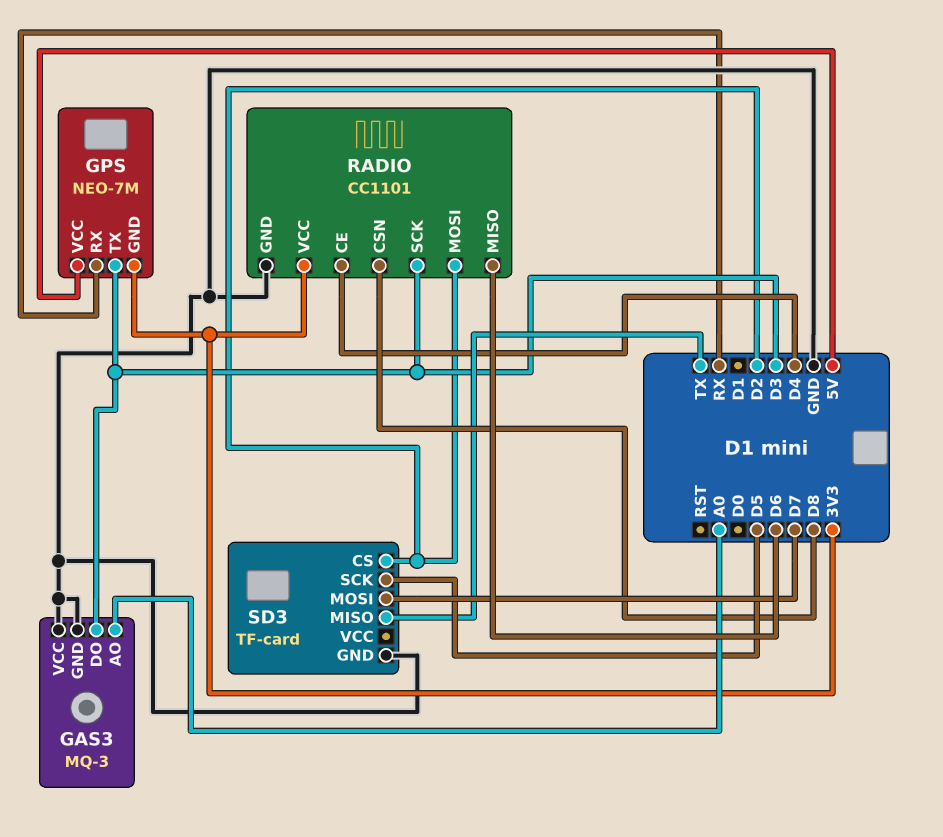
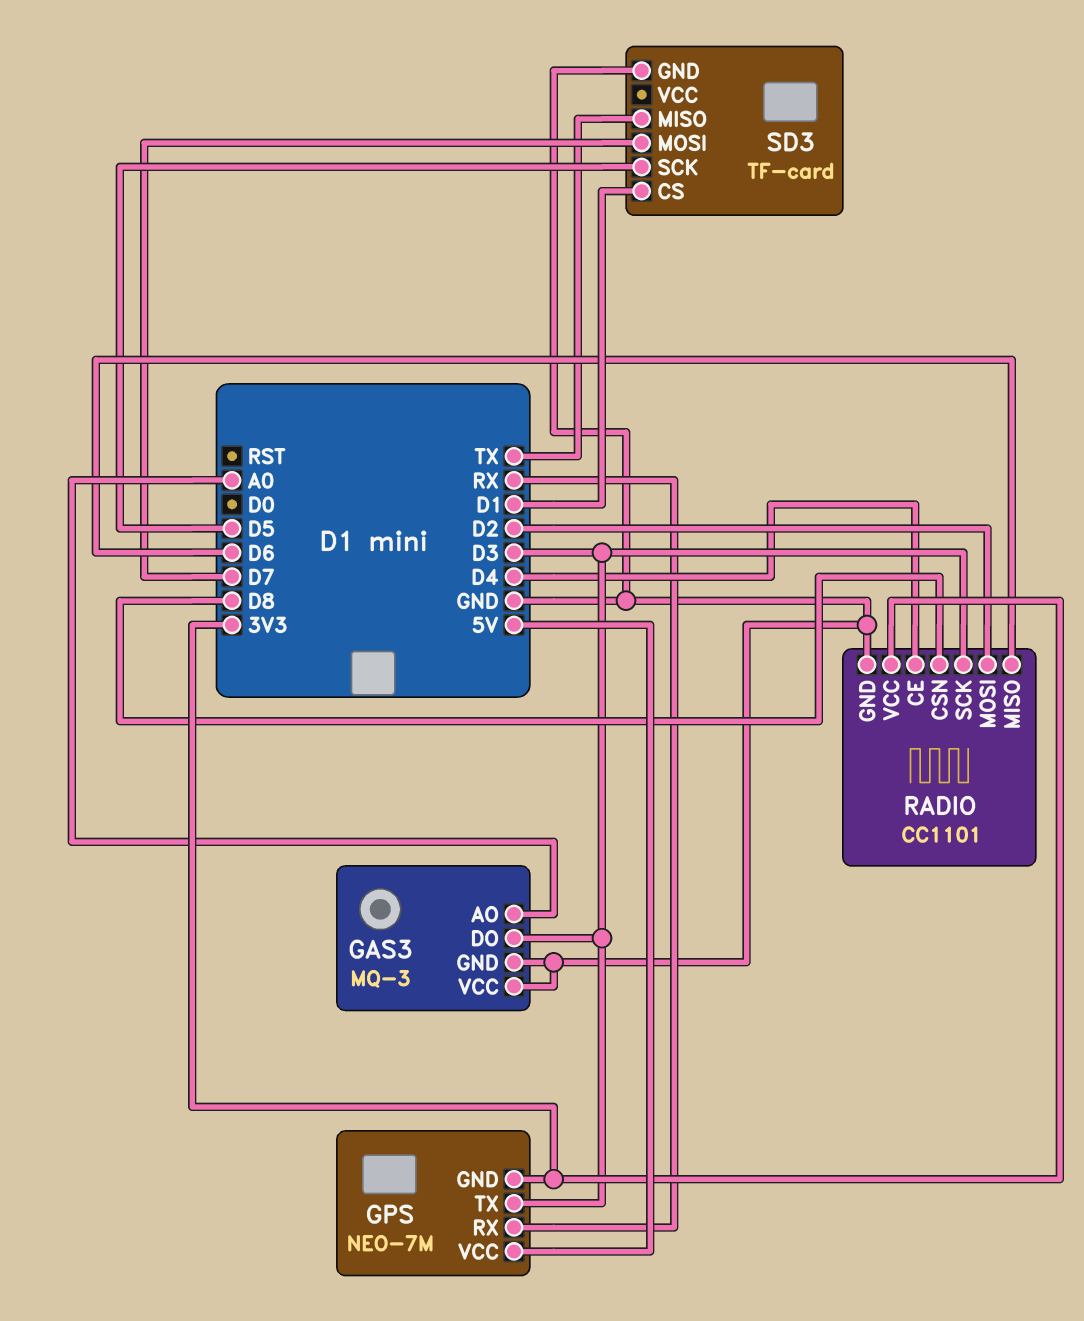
SD3 pin CS: D2 -> D1

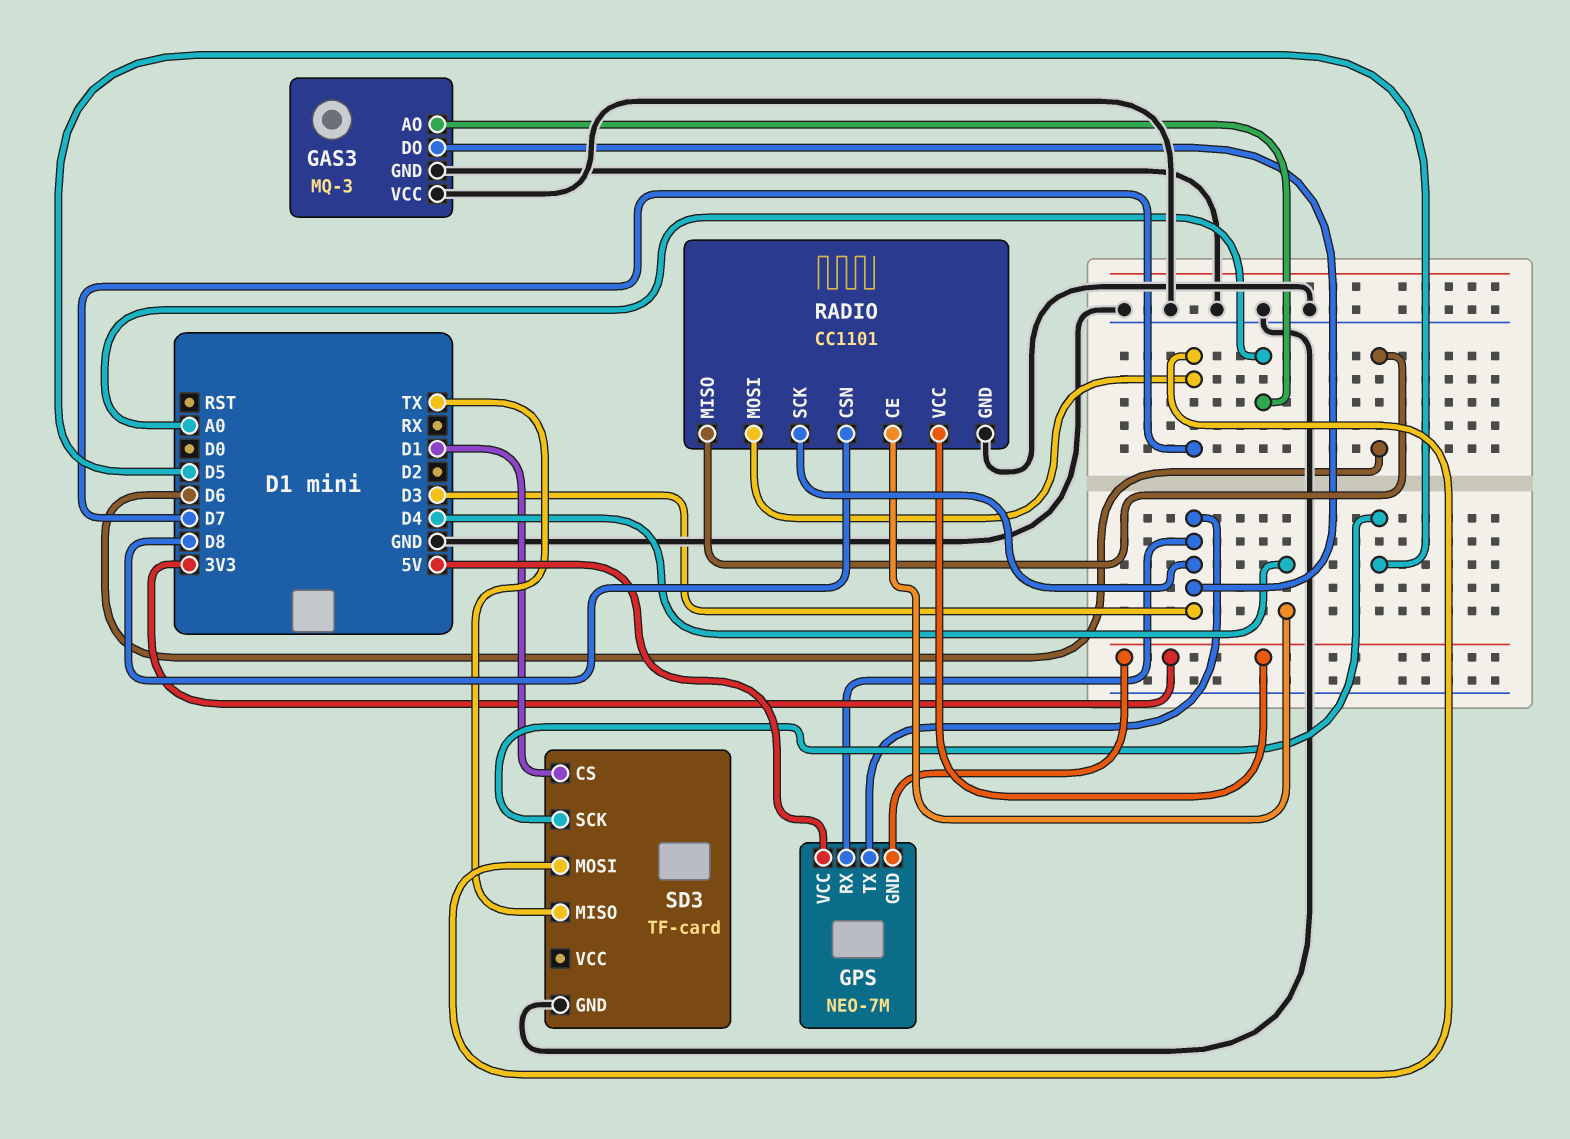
GPS pin RX: RX -> D3
RADIO pin MOSI: D2 -> D7

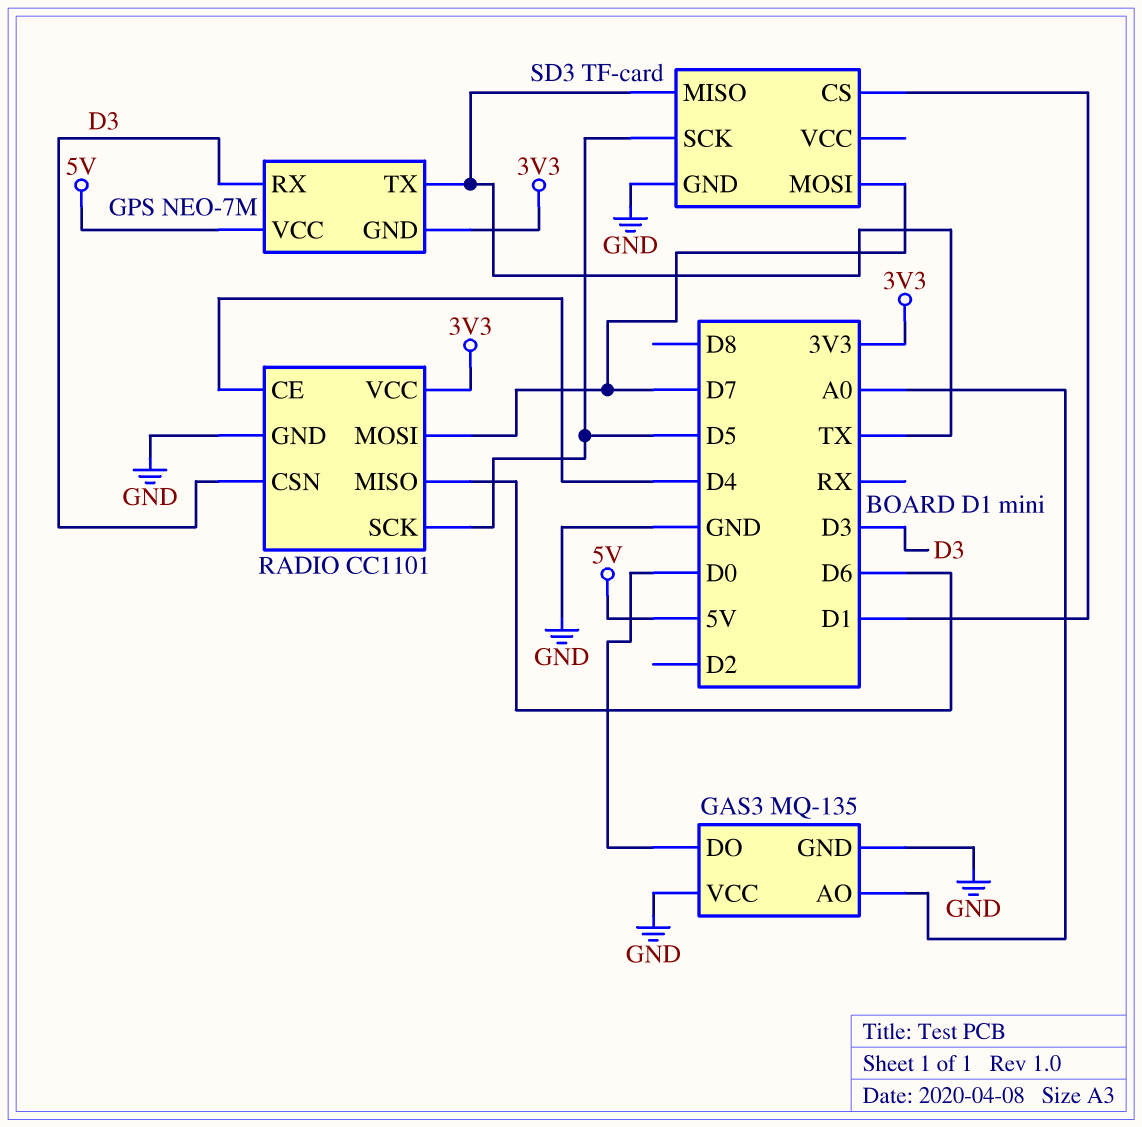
GAS3: MQ-3 -> MQ-135
GAS3 pin DO: D3 -> D0
GPS pin TX: D3 -> TX
RADIO pin CSN: D8 -> D3
RADIO pin SCK: D3 -> D5

